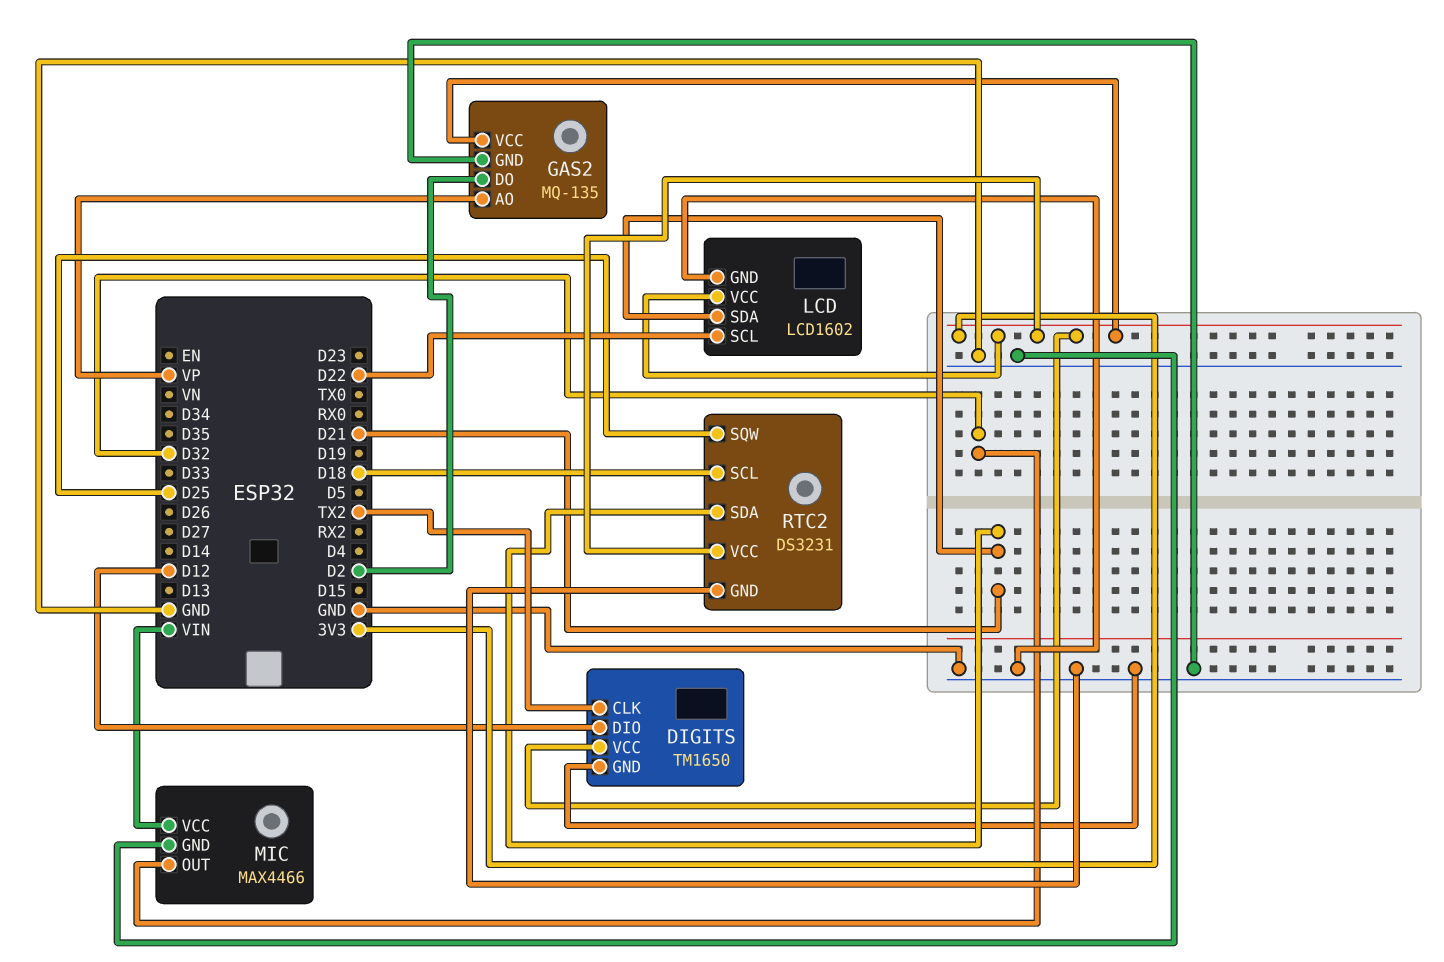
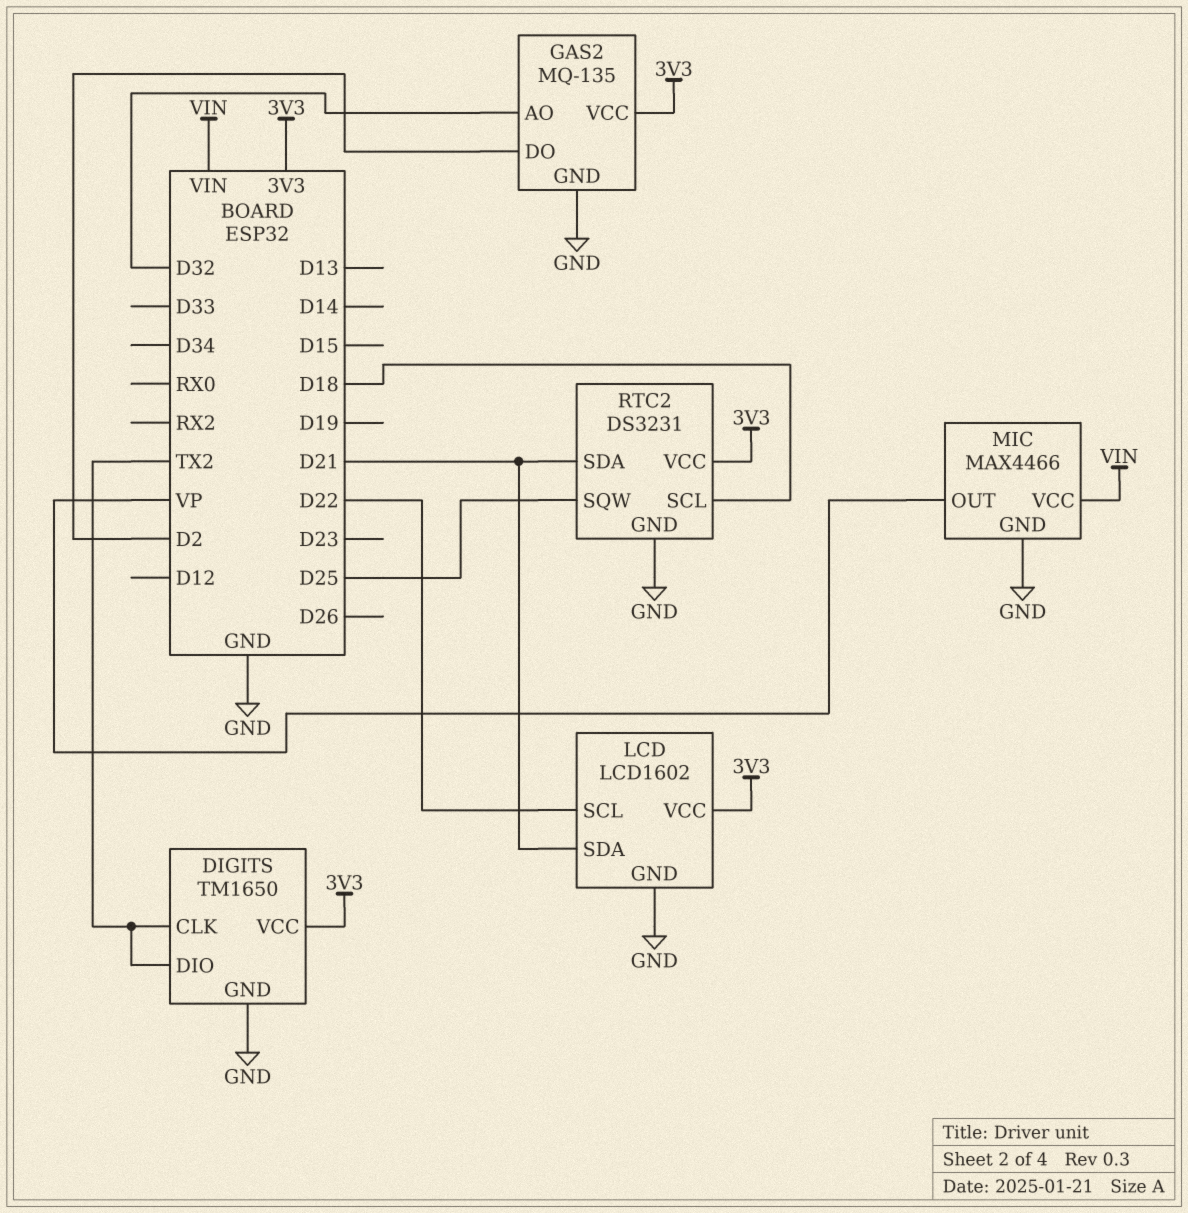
DIGITS pin DIO: D12 -> TX2
GAS2 pin AO: VP -> D32
MIC pin OUT: D32 -> VP

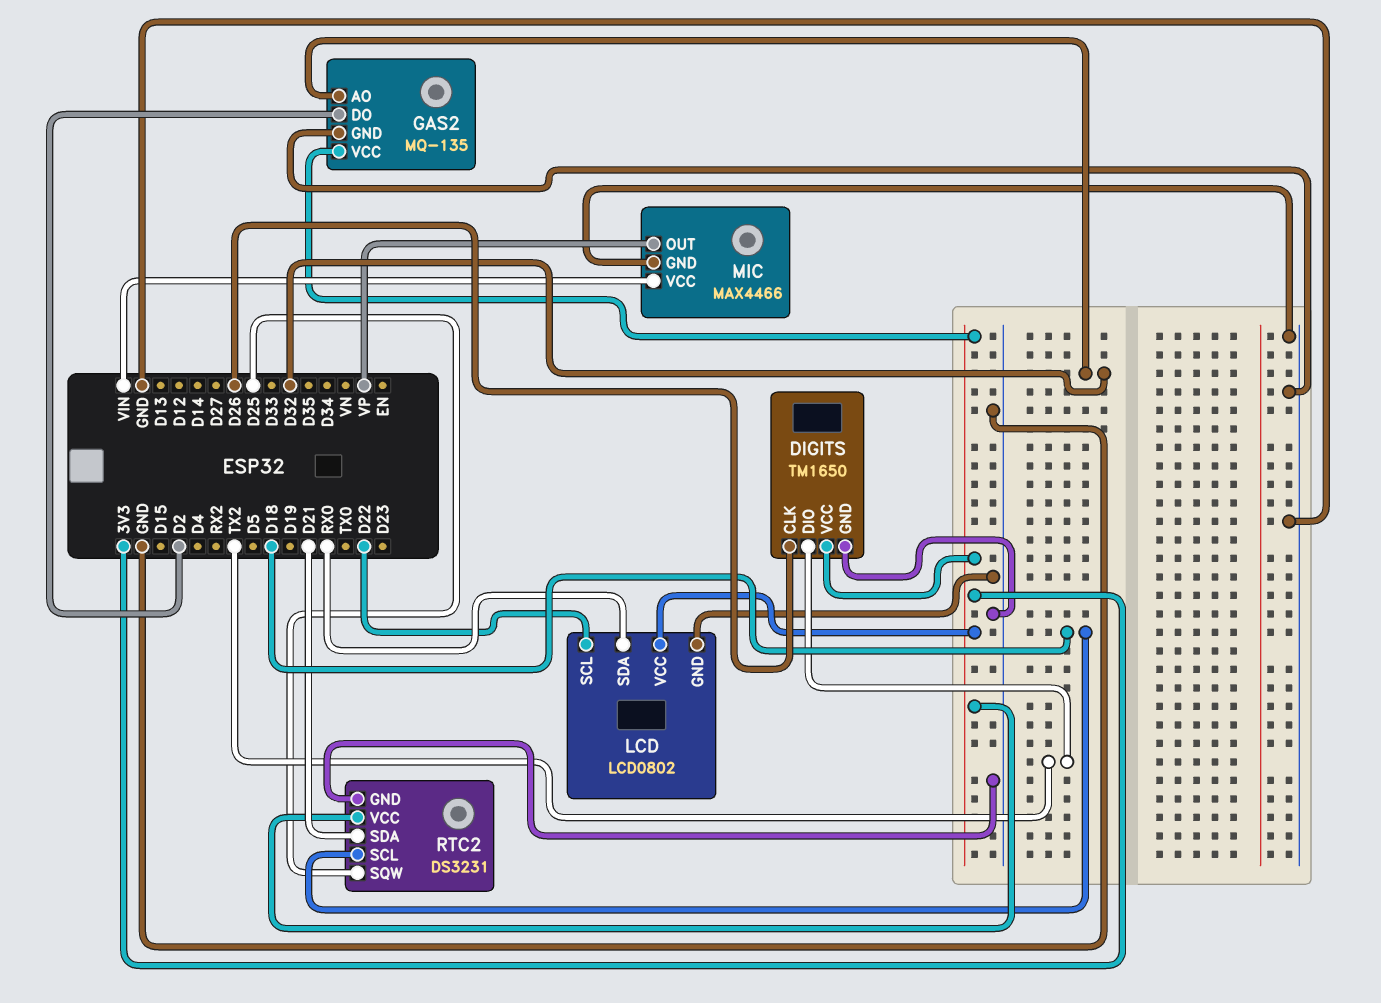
DIGITS pin CLK: TX2 -> D26
LCD: LCD1602 -> LCD0802
LCD pin SDA: D21 -> RX0

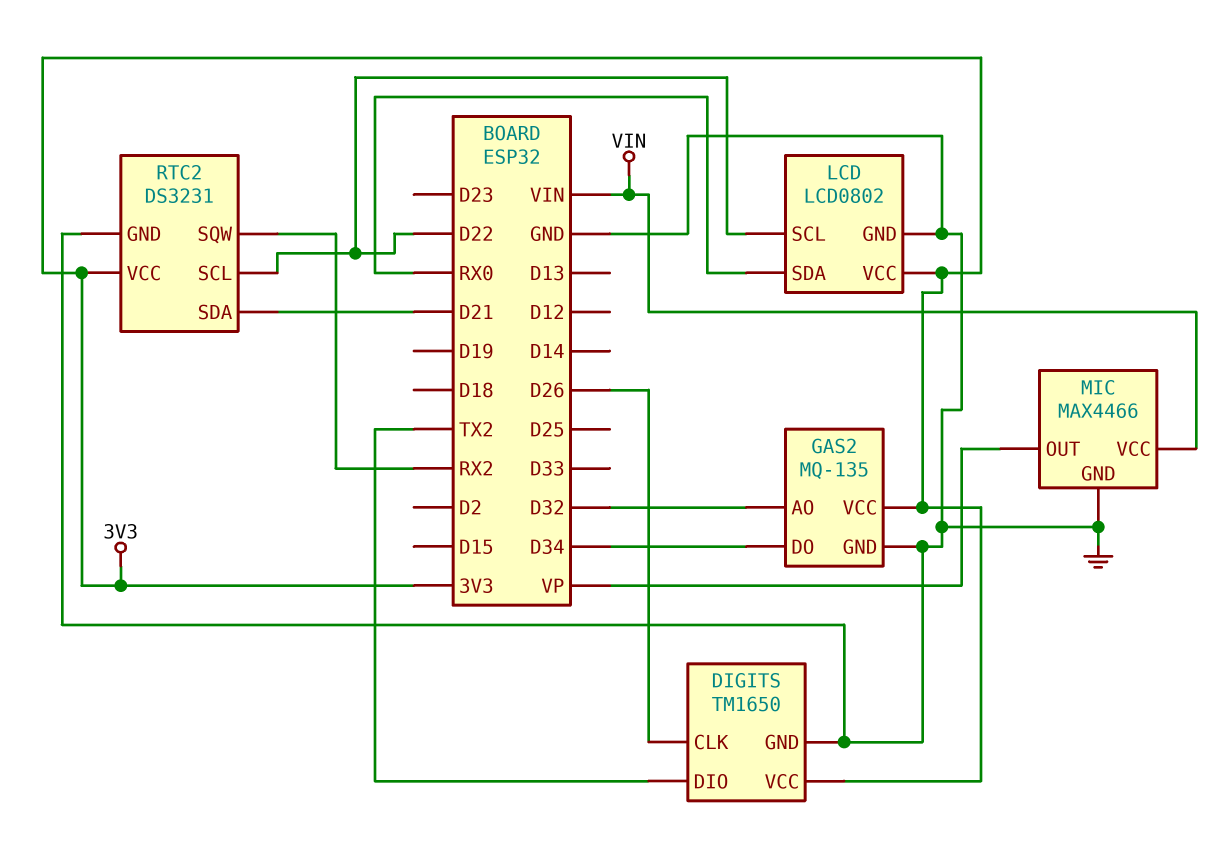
GAS2 pin DO: D2 -> D34
RTC2 pin SCL: D18 -> D22
RTC2 pin SQW: D25 -> RX2

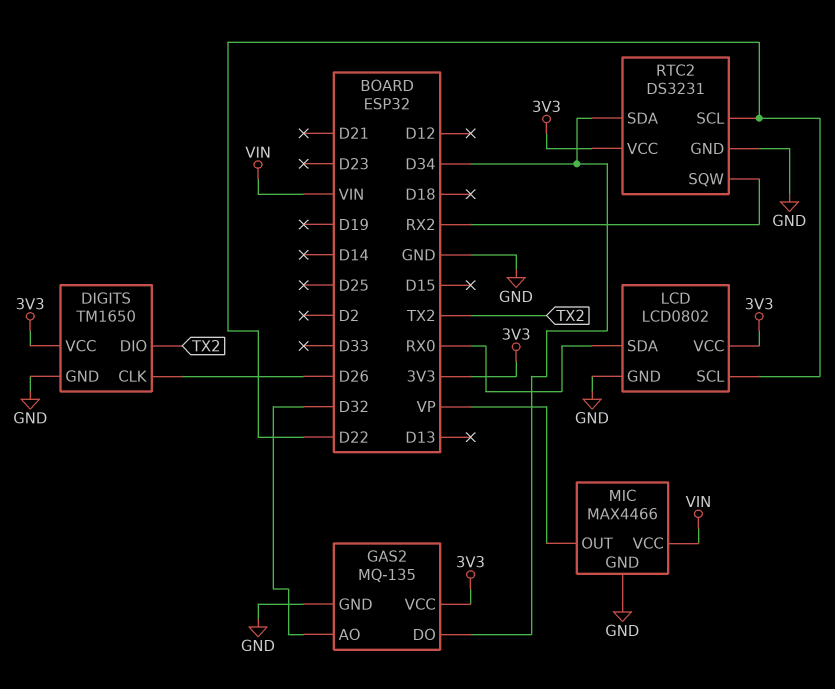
RTC2 pin SDA: D21 -> D34

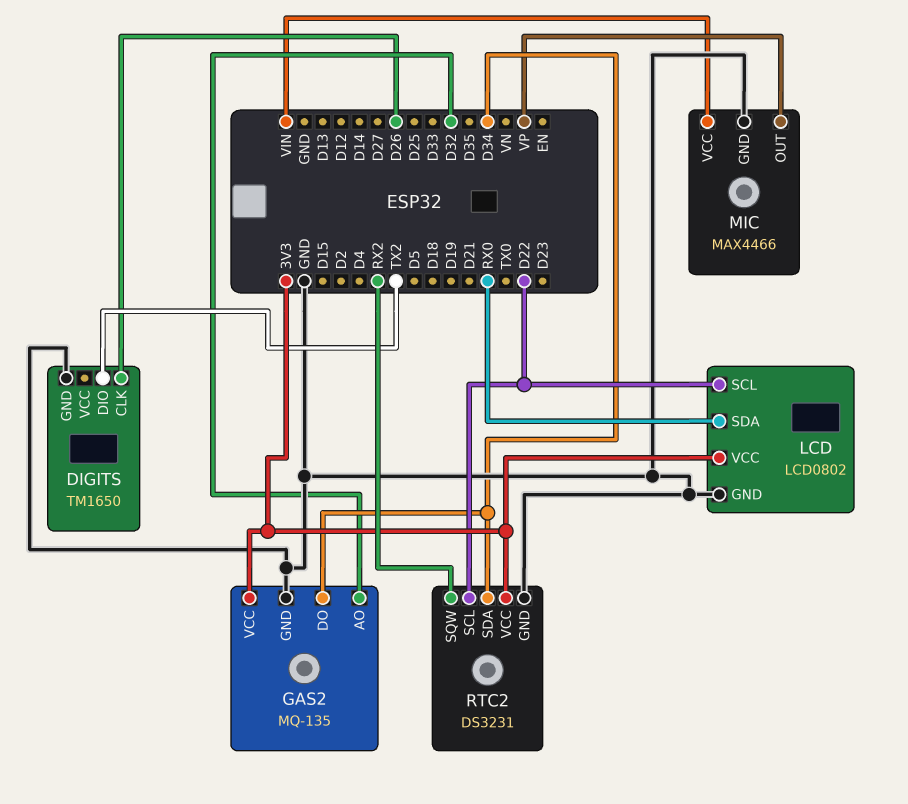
DIGITS pin VCC: 3V3 -> none

